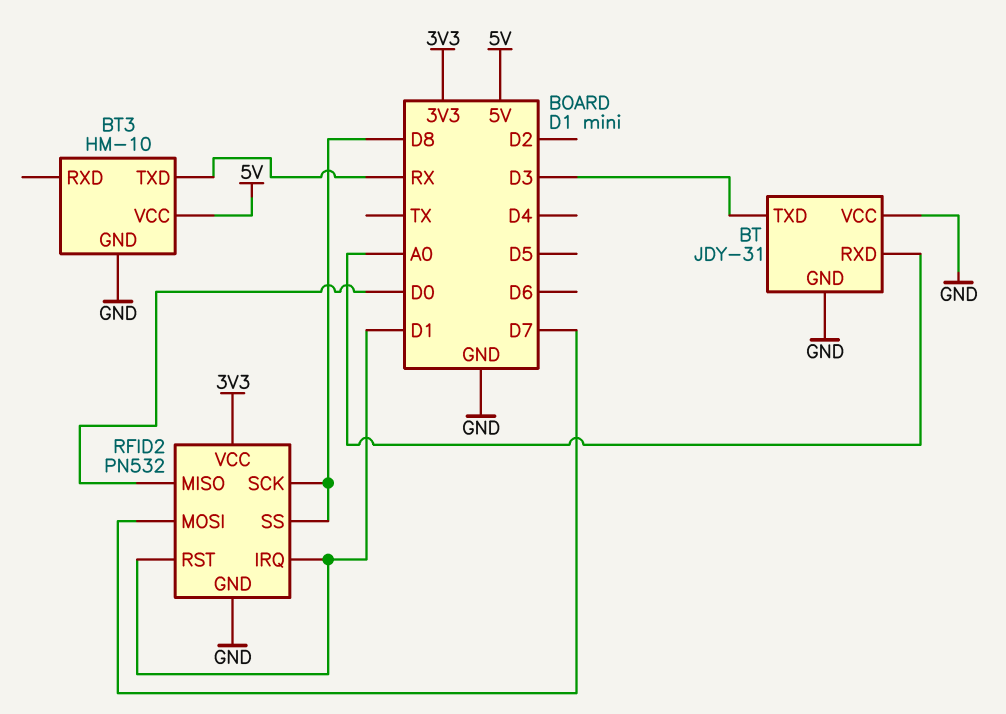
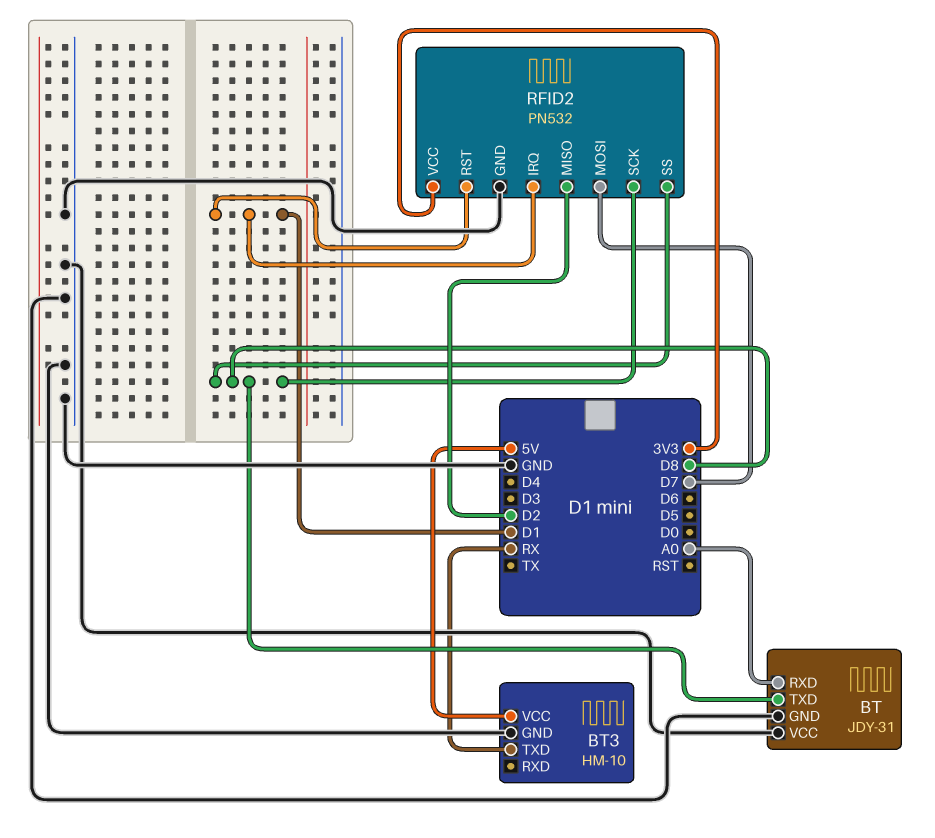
BT pin TXD: D3 -> D8
RFID2 pin MISO: D0 -> D2

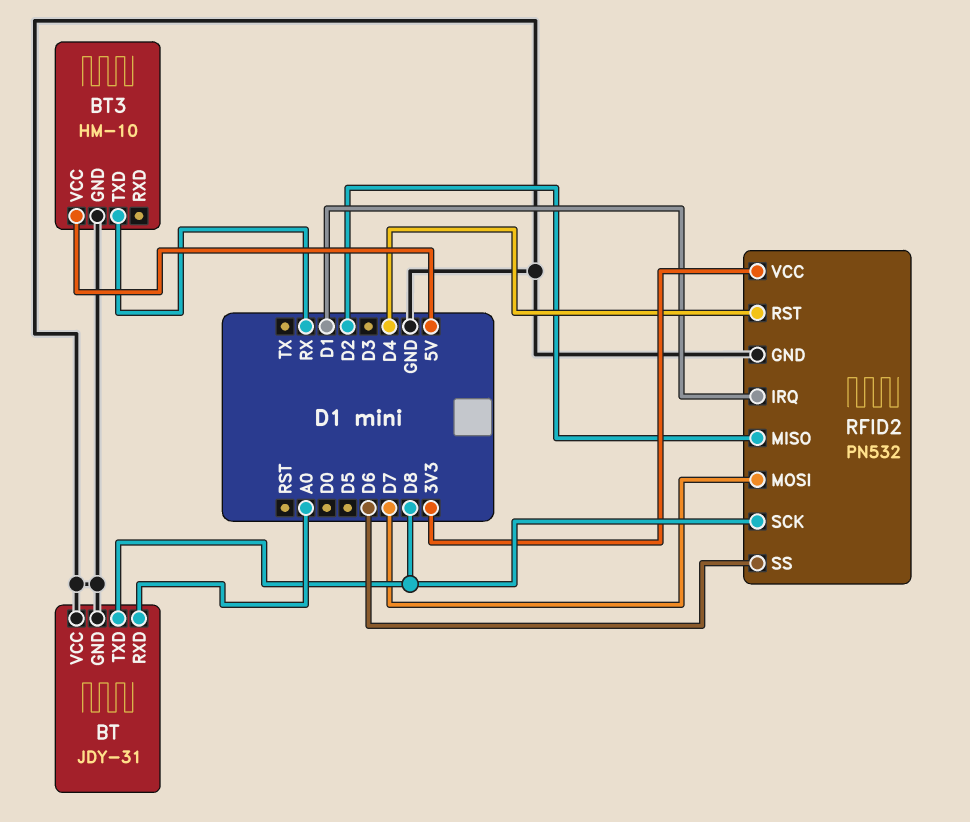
RFID2 pin RST: D1 -> D4
RFID2 pin SS: D8 -> D6

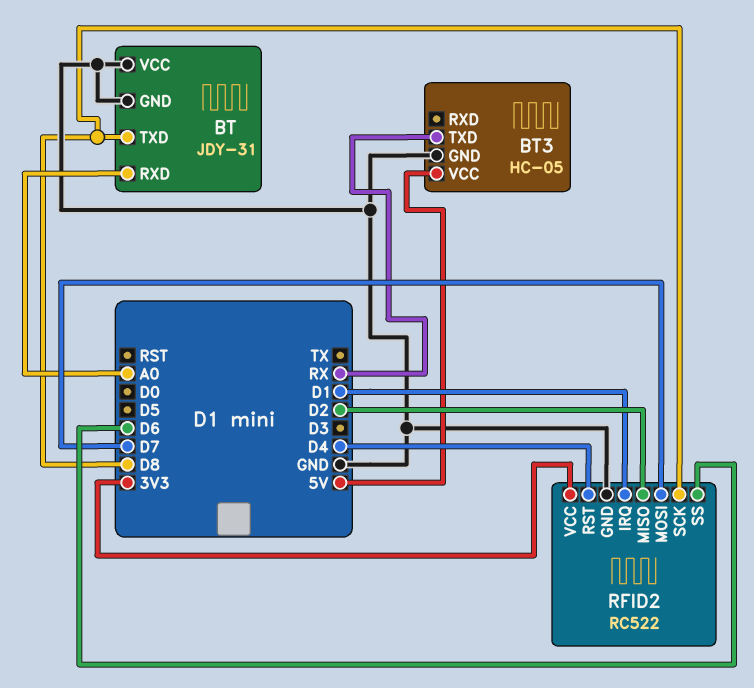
BT3: HM-10 -> HC-05
RFID2: PN532 -> RC522

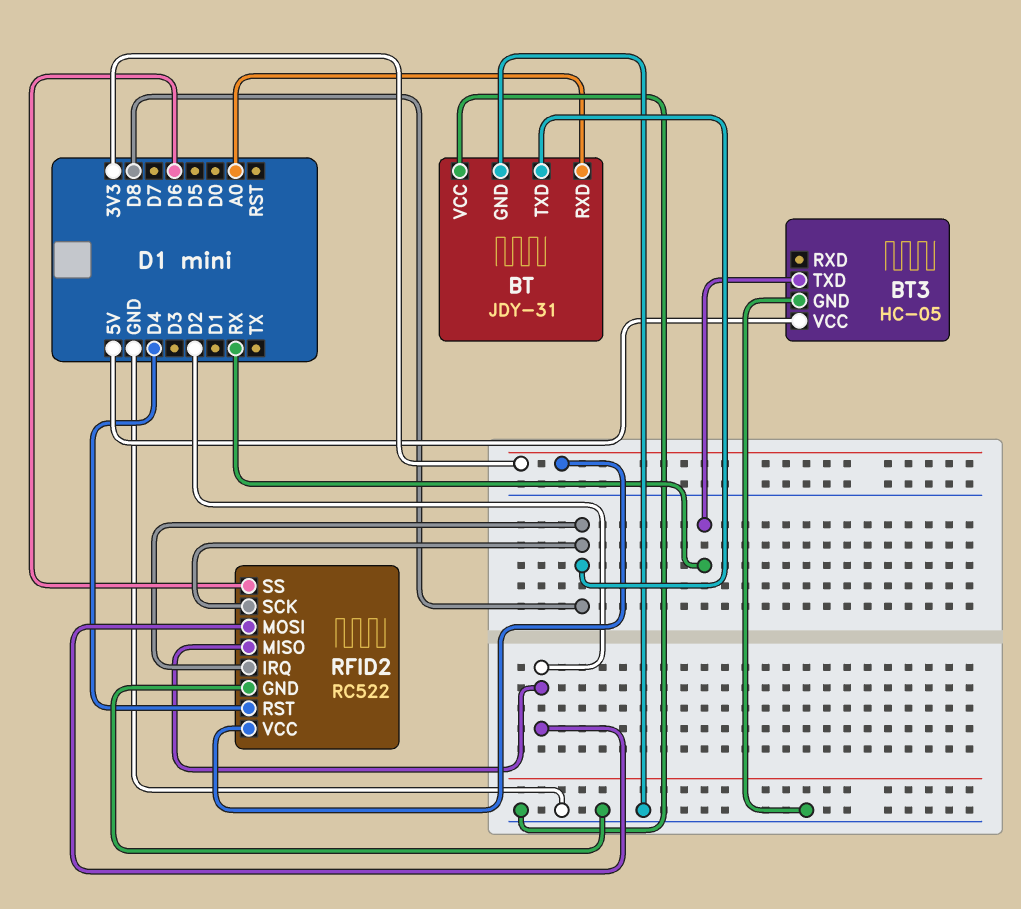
RFID2 pin IRQ: D1 -> D8
RFID2 pin MOSI: D7 -> D2

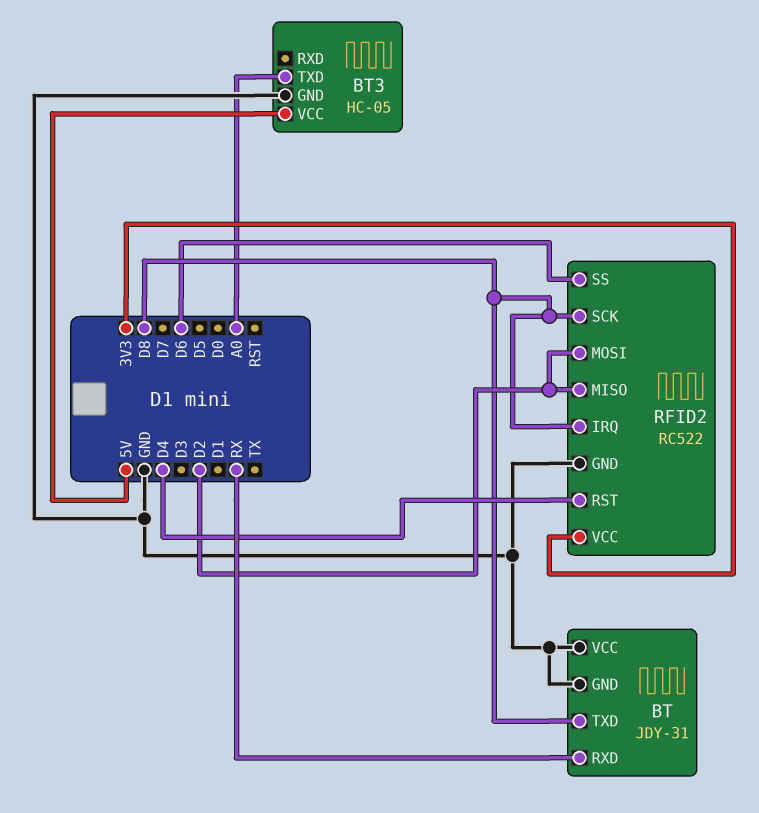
BT pin RXD: A0 -> RX
BT3 pin TXD: RX -> A0

